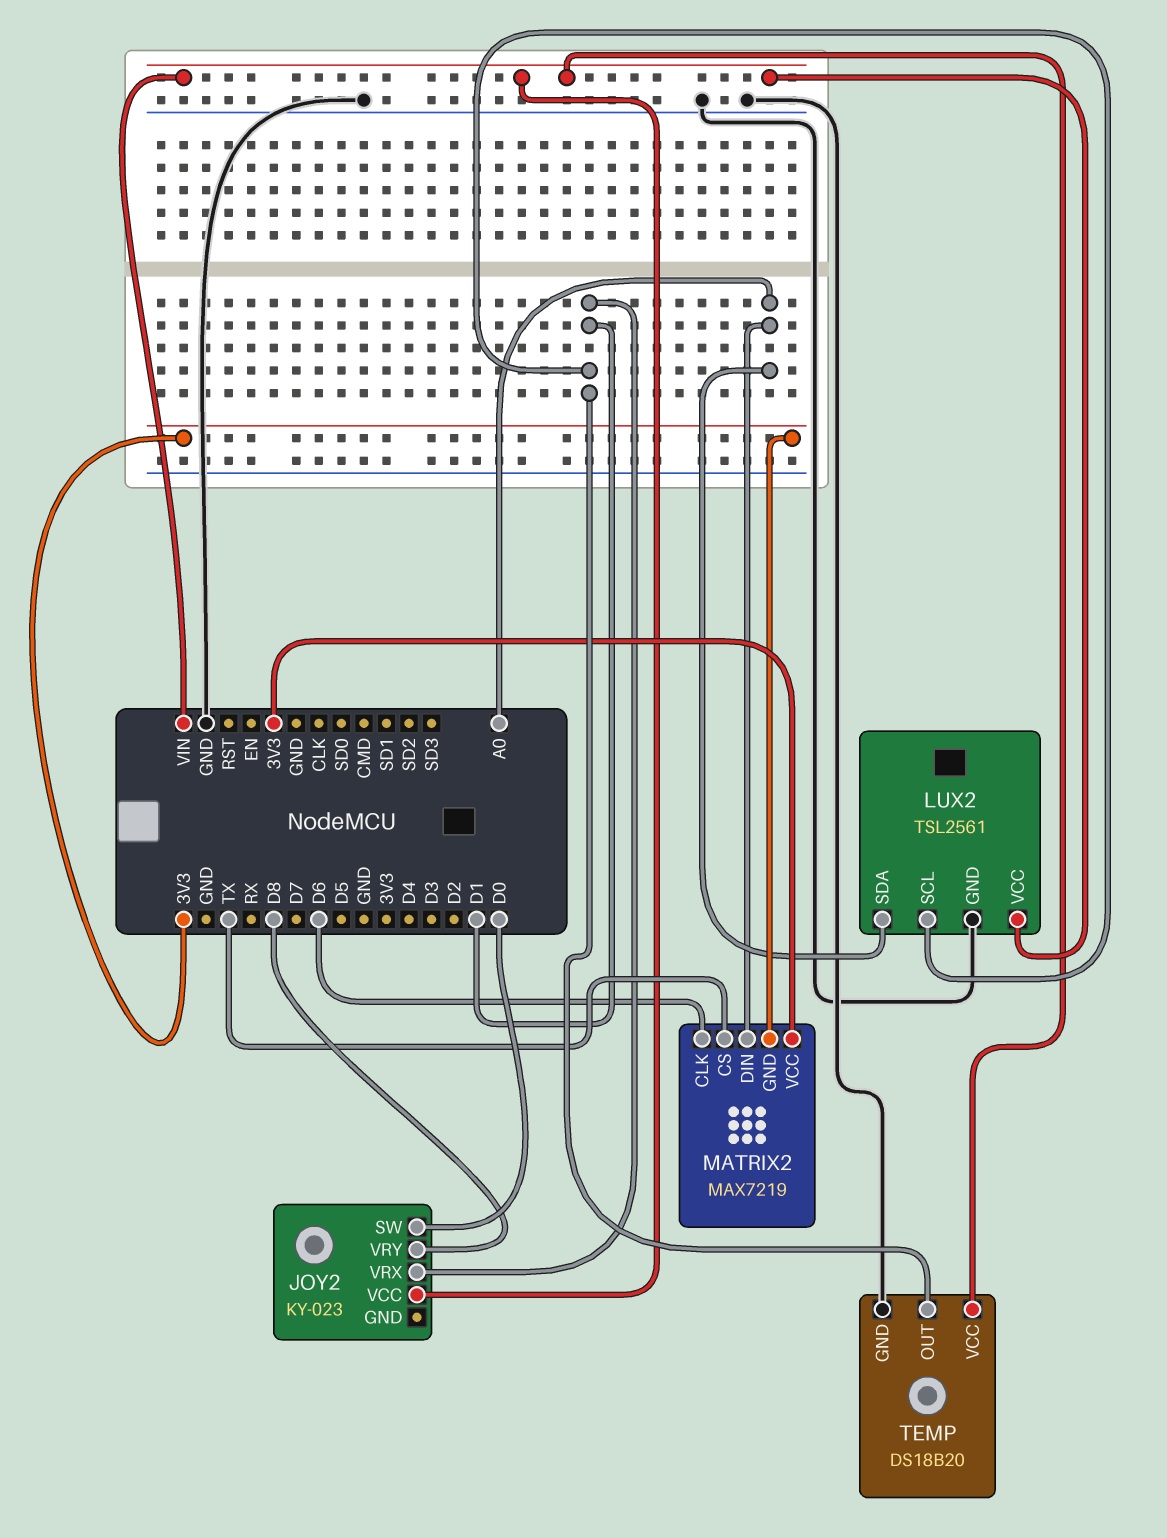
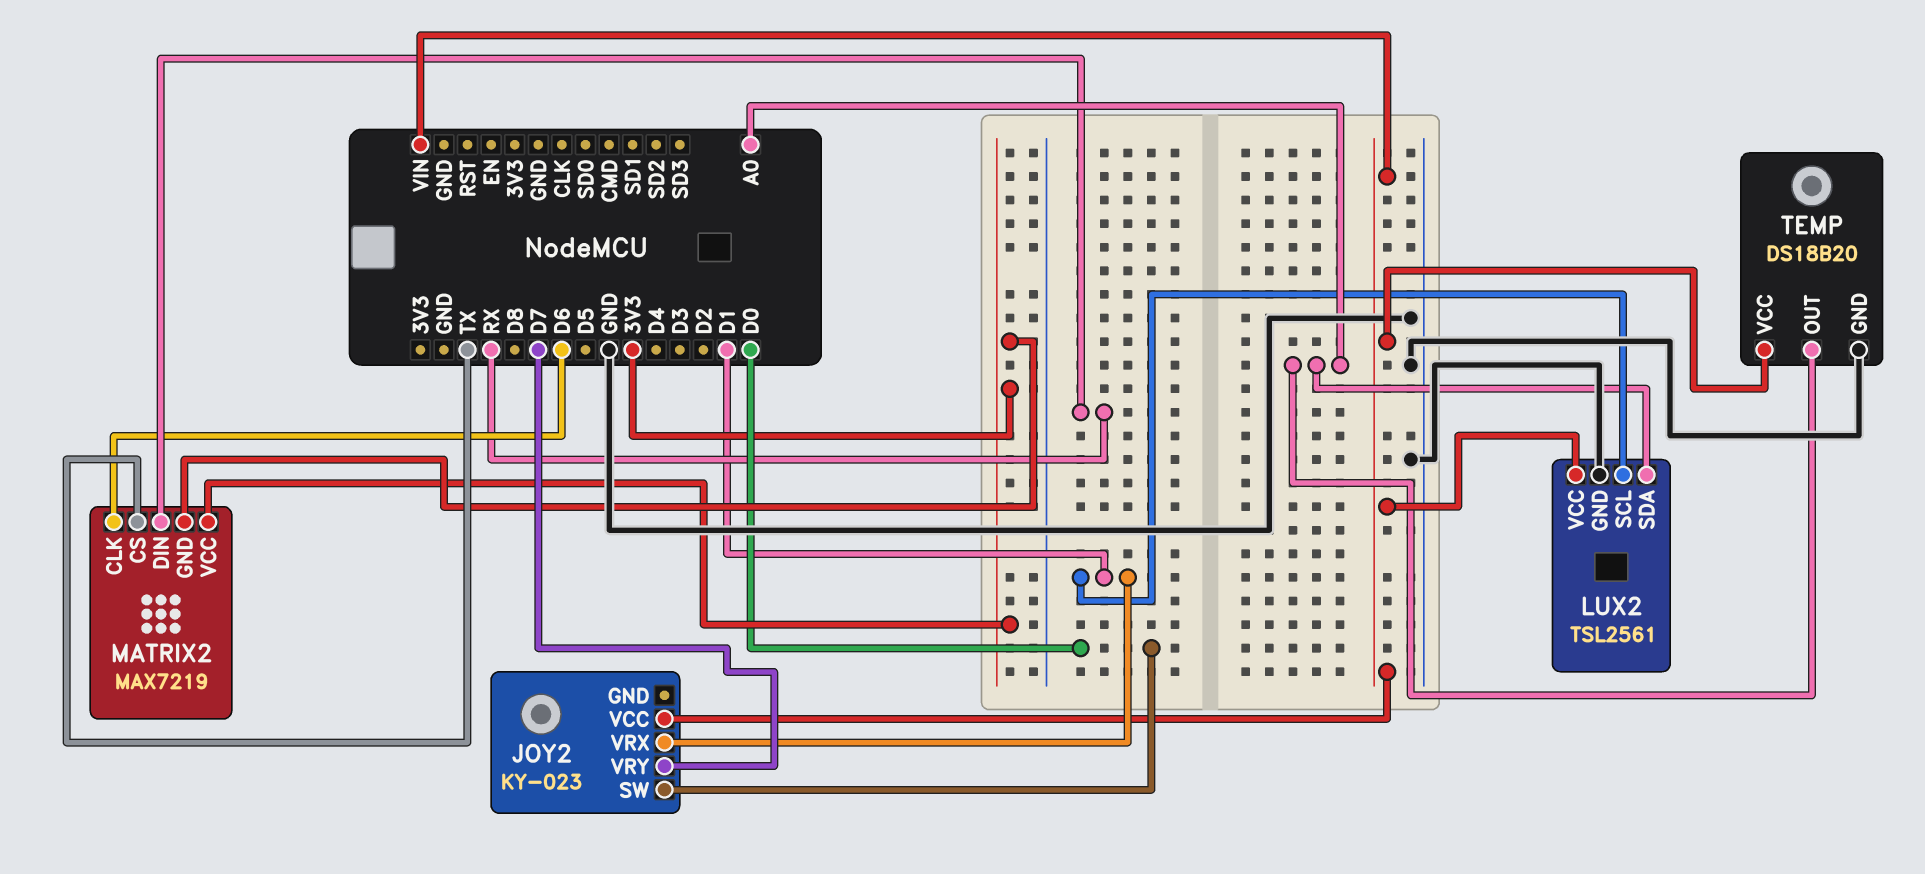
JOY2 pin VRY: D8 -> D7
MATRIX2 pin DIN: A0 -> RX
TEMP pin OUT: D1 -> A0

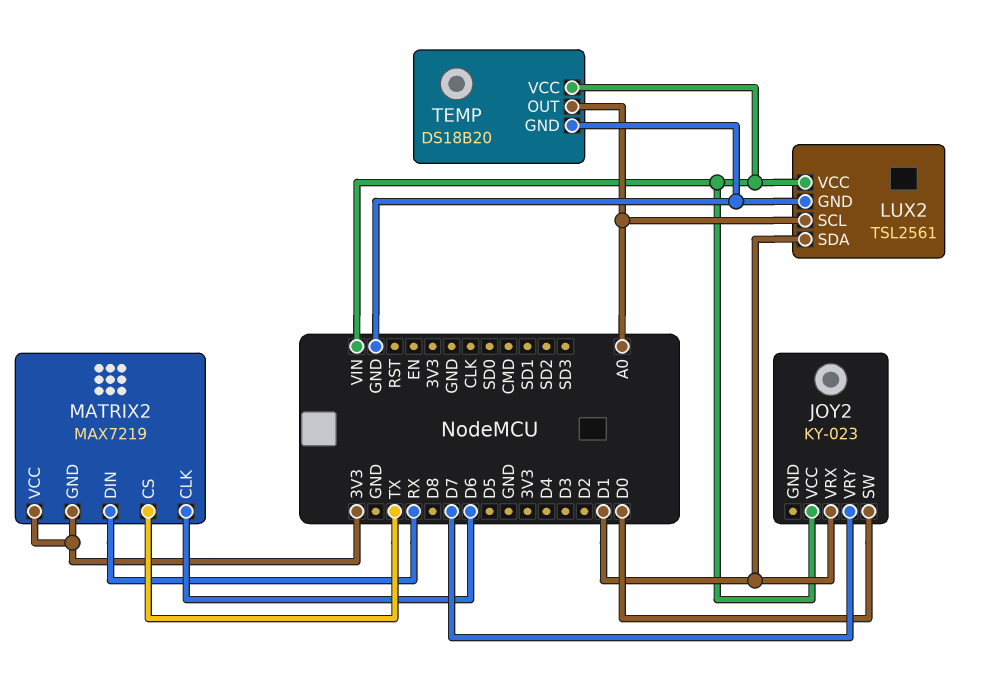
LUX2 pin SCL: D1 -> A0
LUX2 pin SDA: A0 -> D1

